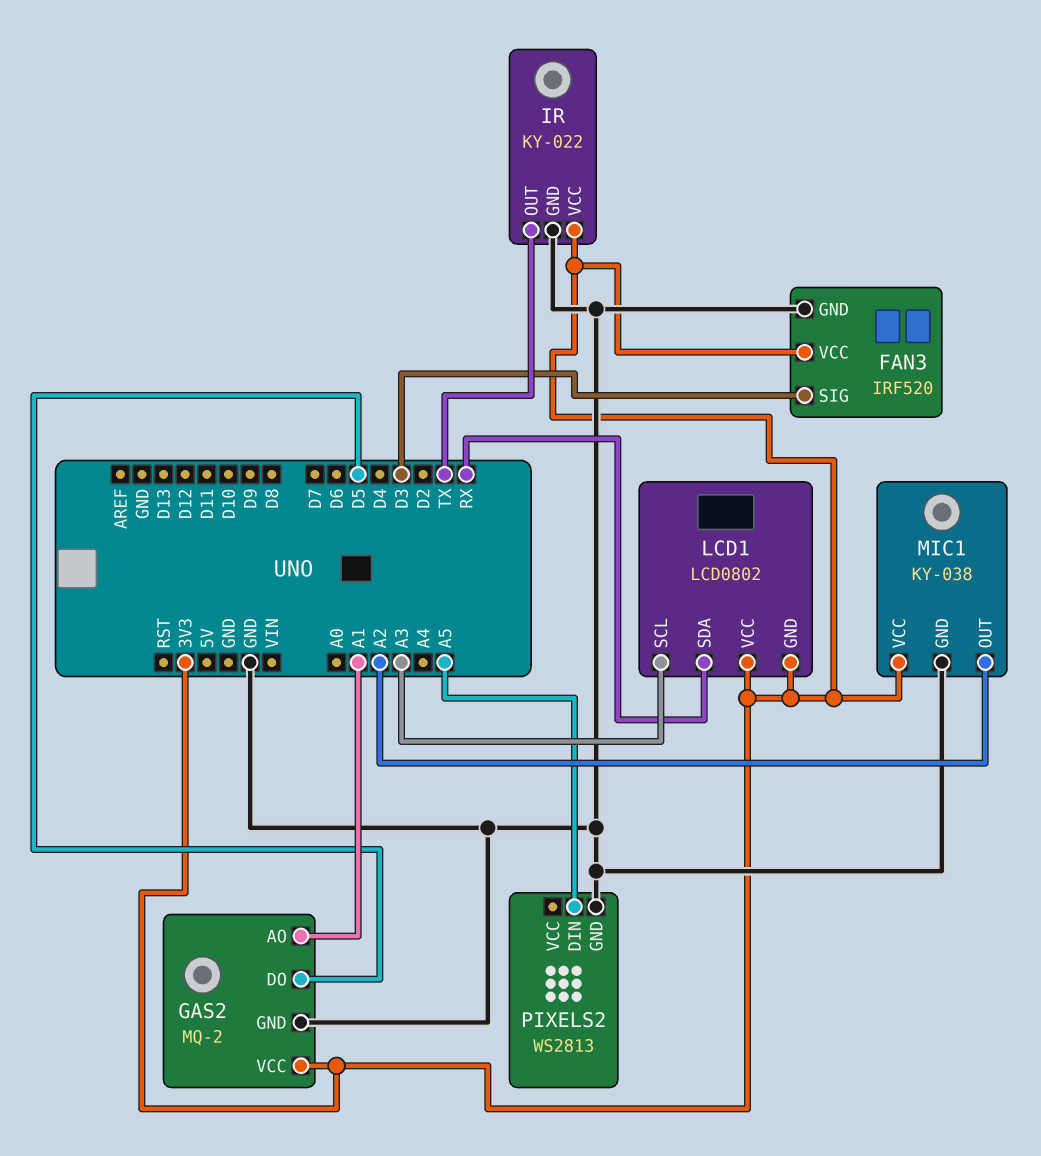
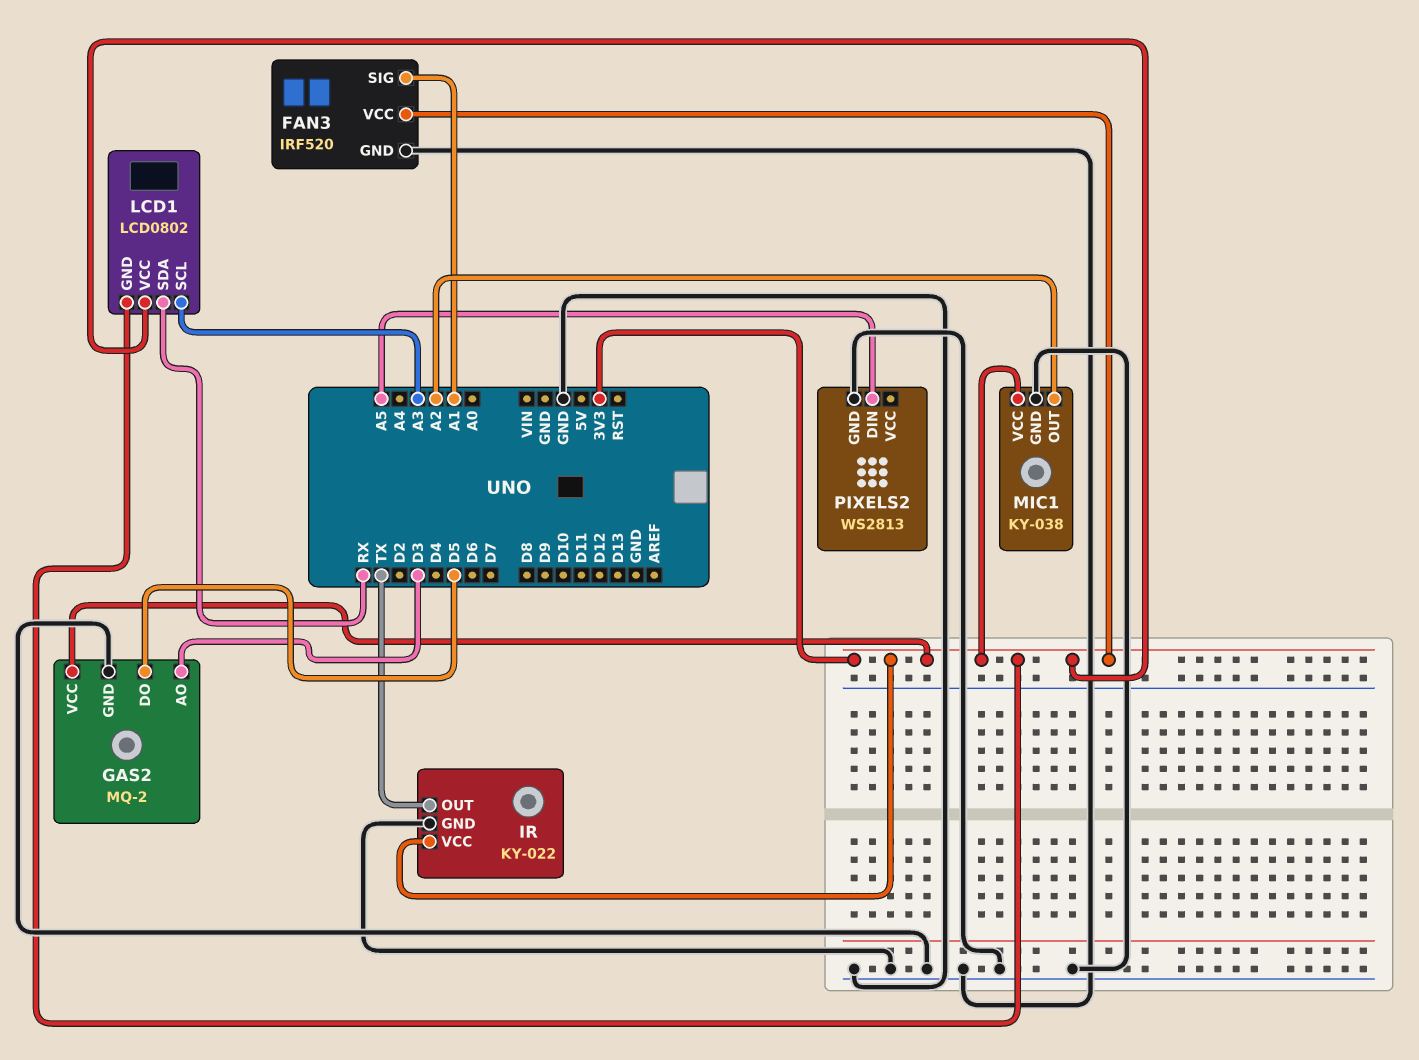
FAN3 pin SIG: D3 -> A1
GAS2 pin AO: A1 -> D3

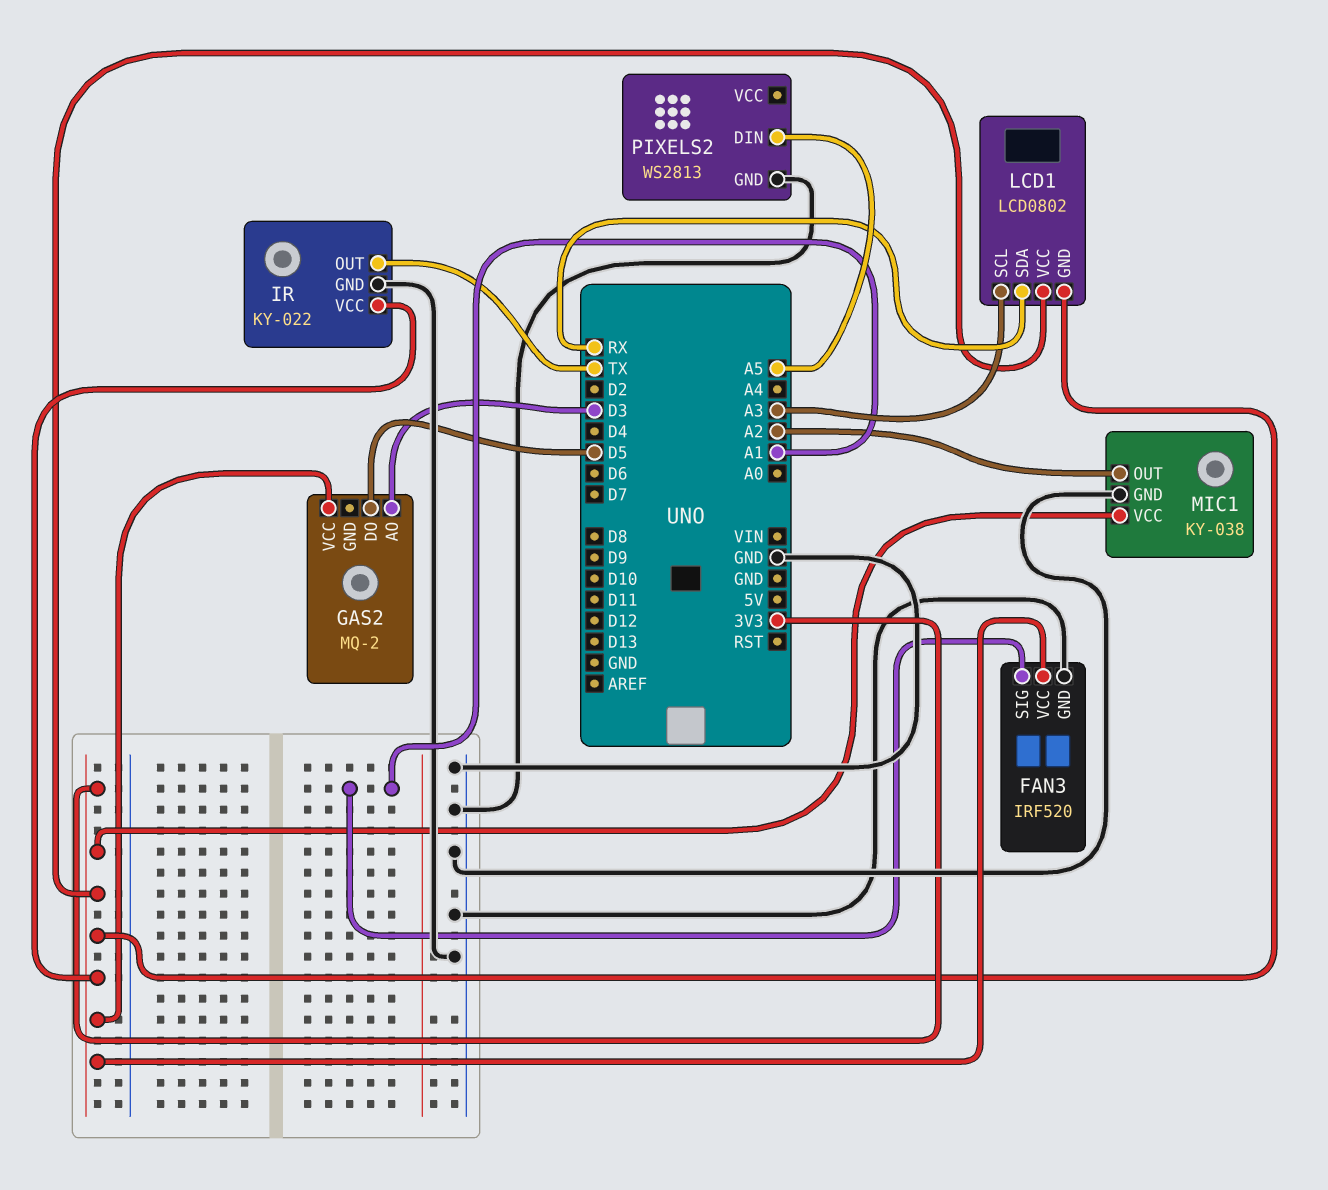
GAS2 pin GND: GND -> none

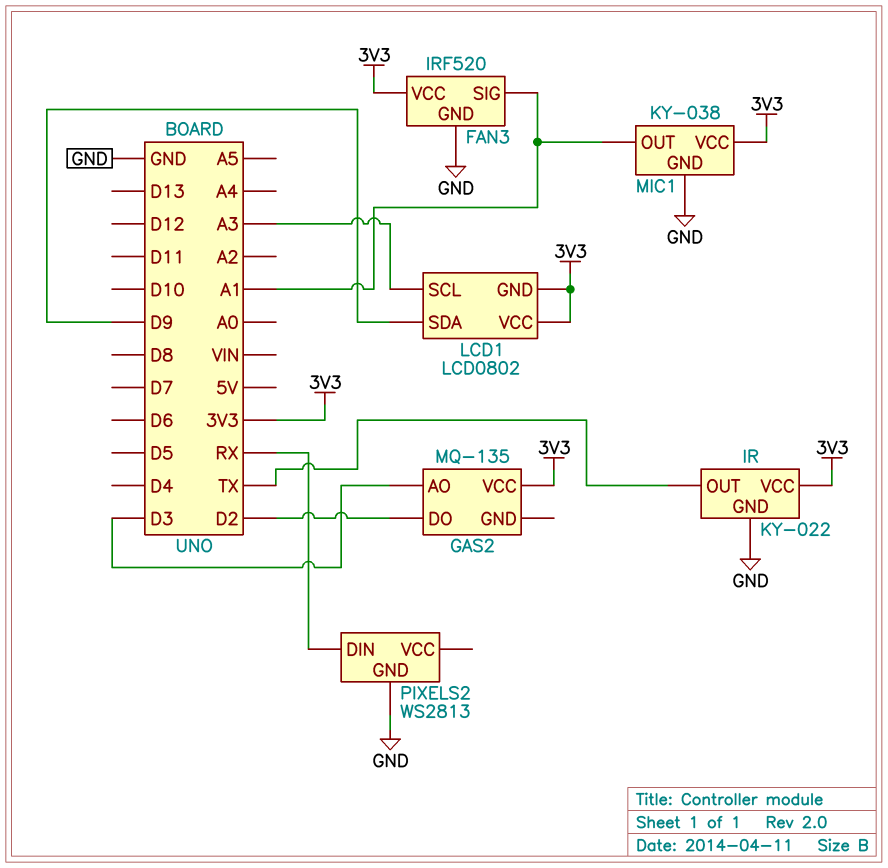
GAS2: MQ-2 -> MQ-135
GAS2 pin DO: D5 -> D2
LCD1 pin SDA: RX -> D9
MIC1 pin OUT: A2 -> A1
PIXELS2 pin DIN: A5 -> RX

